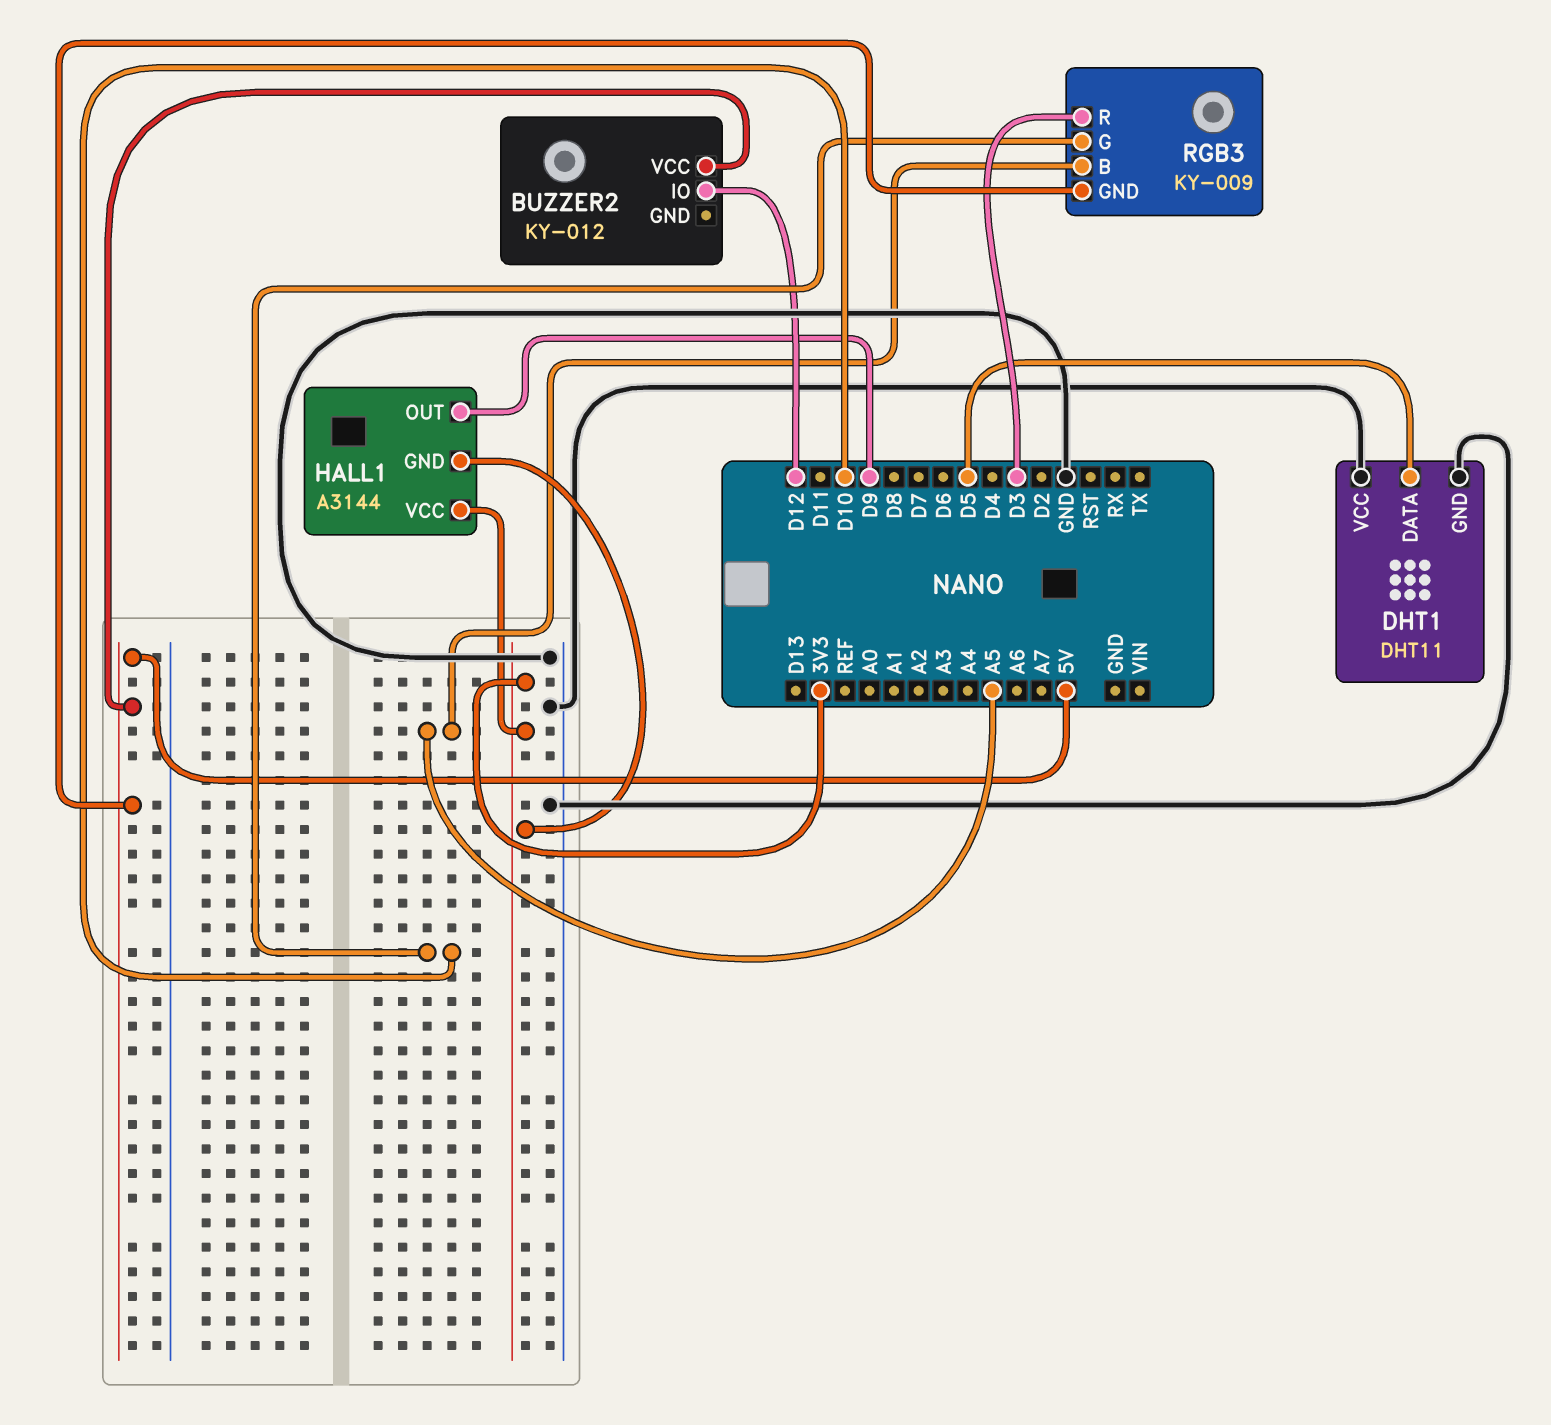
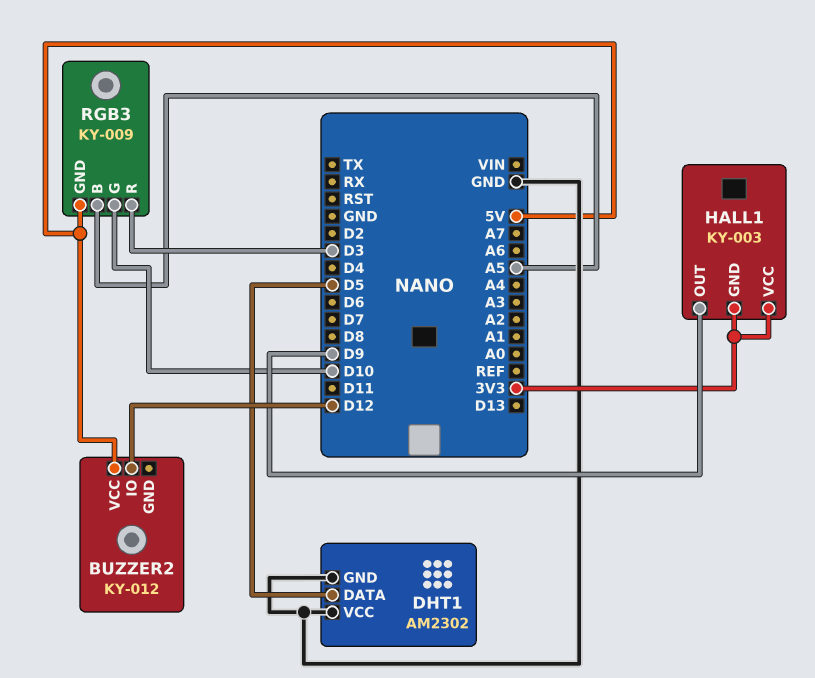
DHT1: DHT11 -> AM2302
HALL1: A3144 -> KY-003

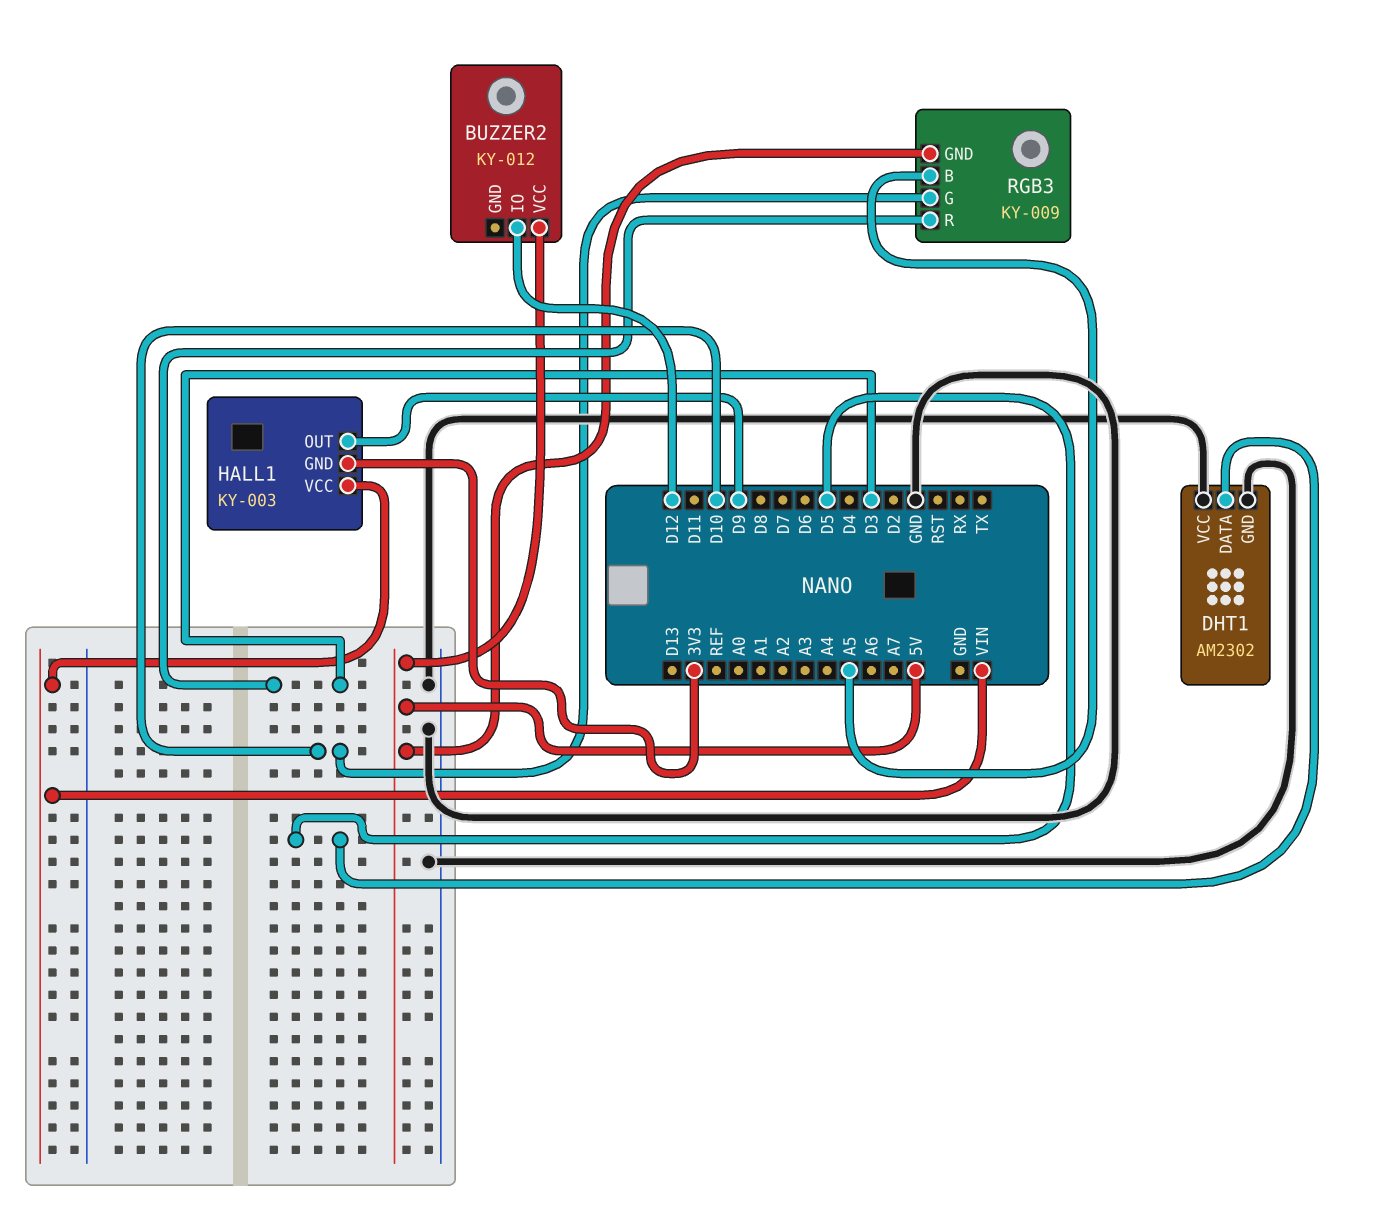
HALL1 pin VCC: 3V3 -> VIN

